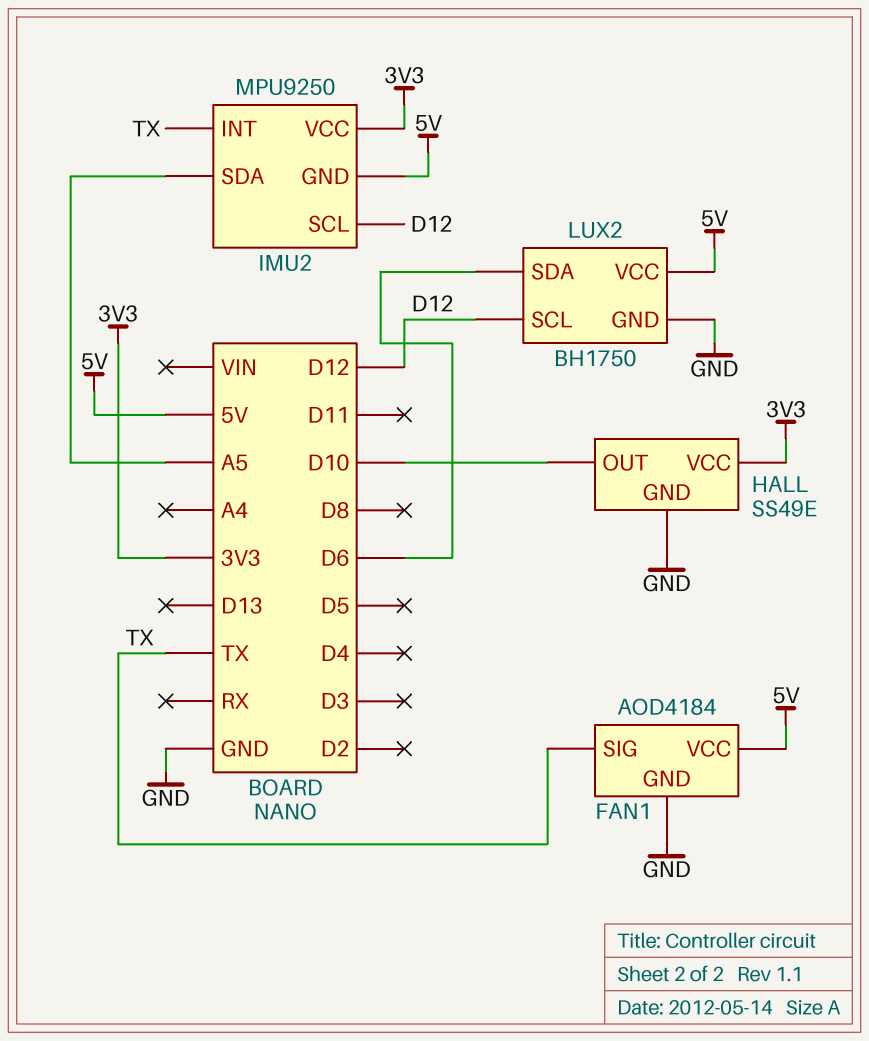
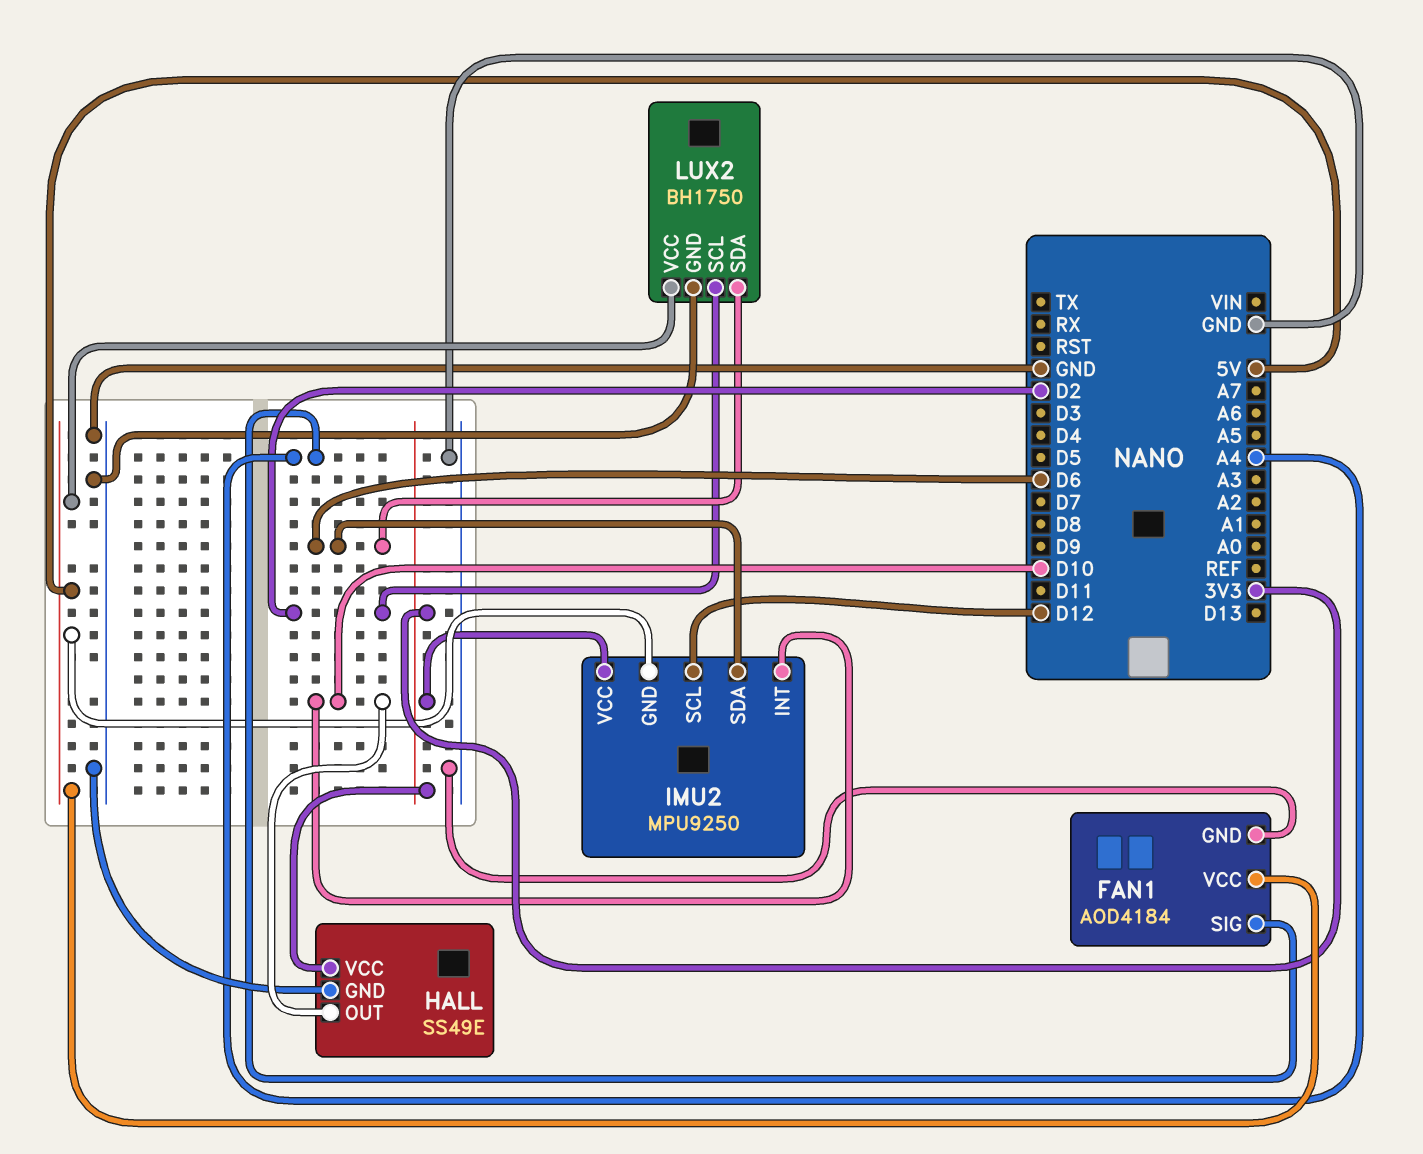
FAN1 pin SIG: TX -> A4
IMU2 pin INT: TX -> D10
IMU2 pin SDA: A5 -> D6
LUX2 pin SCL: D12 -> D2

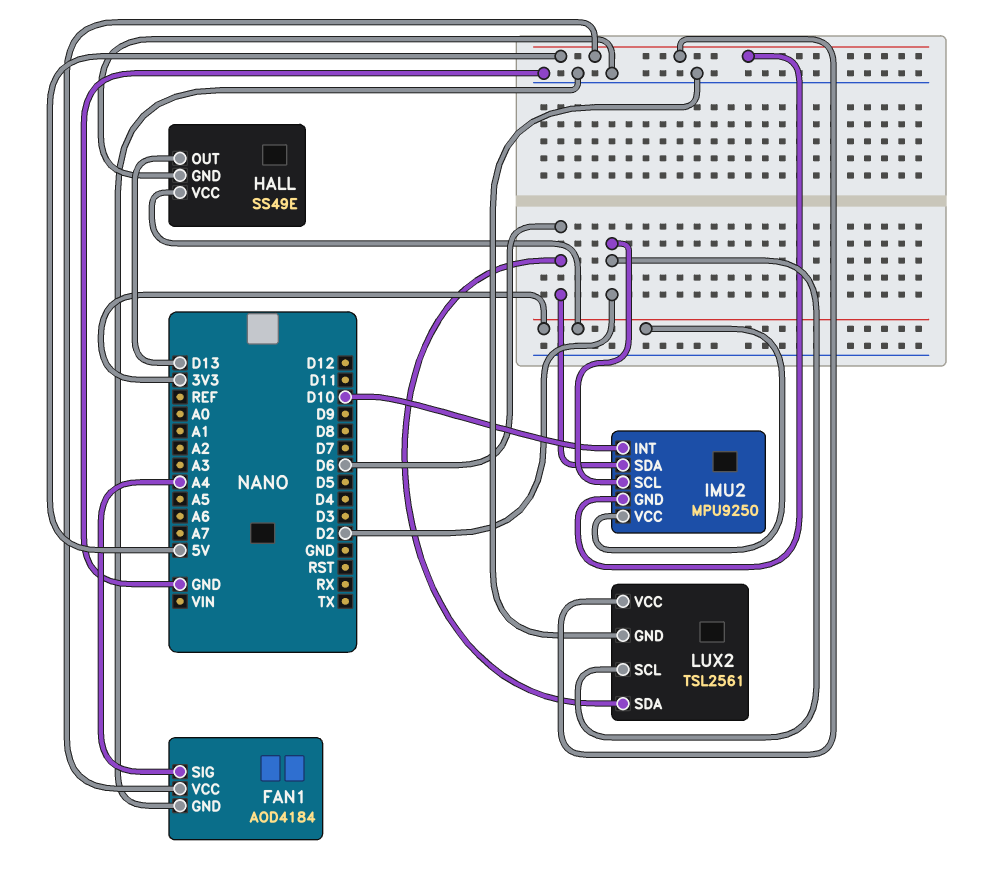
HALL pin OUT: D10 -> D13
IMU2 pin SCL: D12 -> D2
LUX2: BH1750 -> TSL2561

